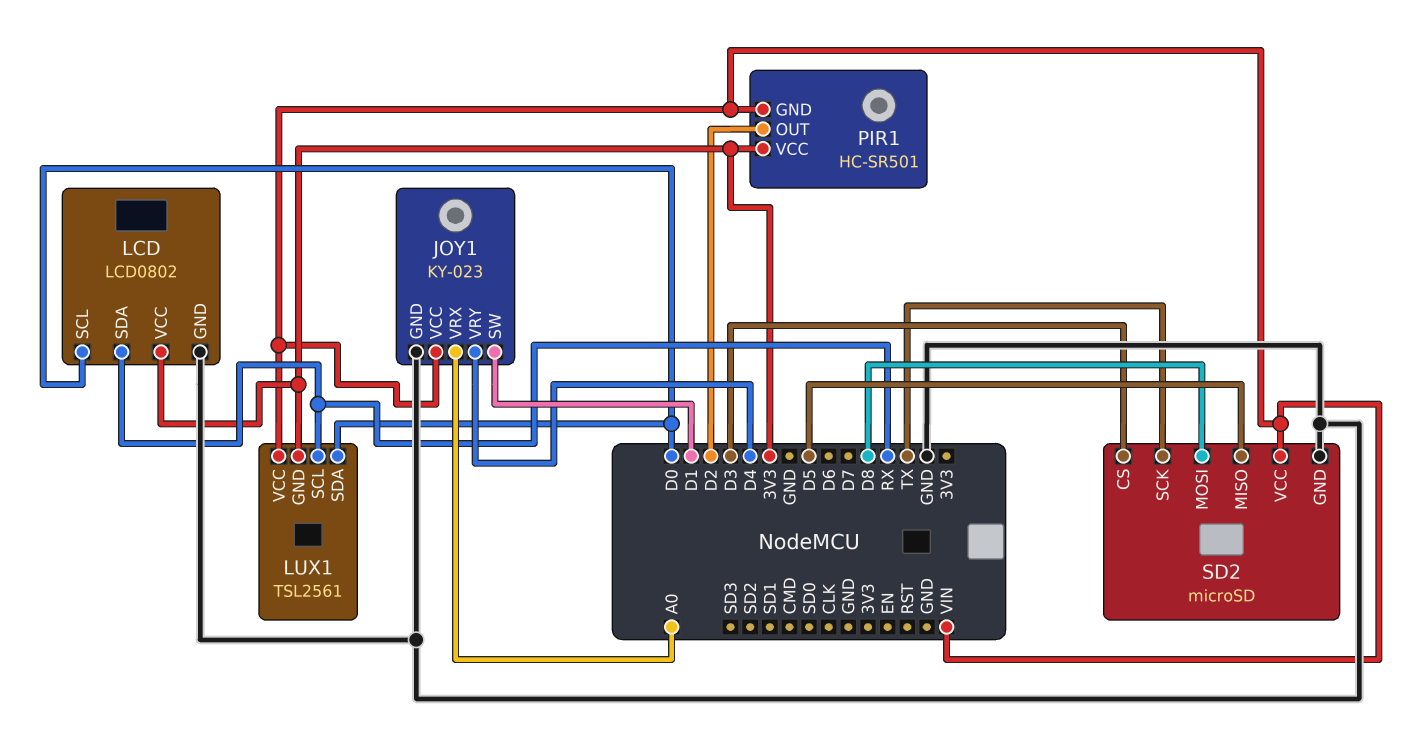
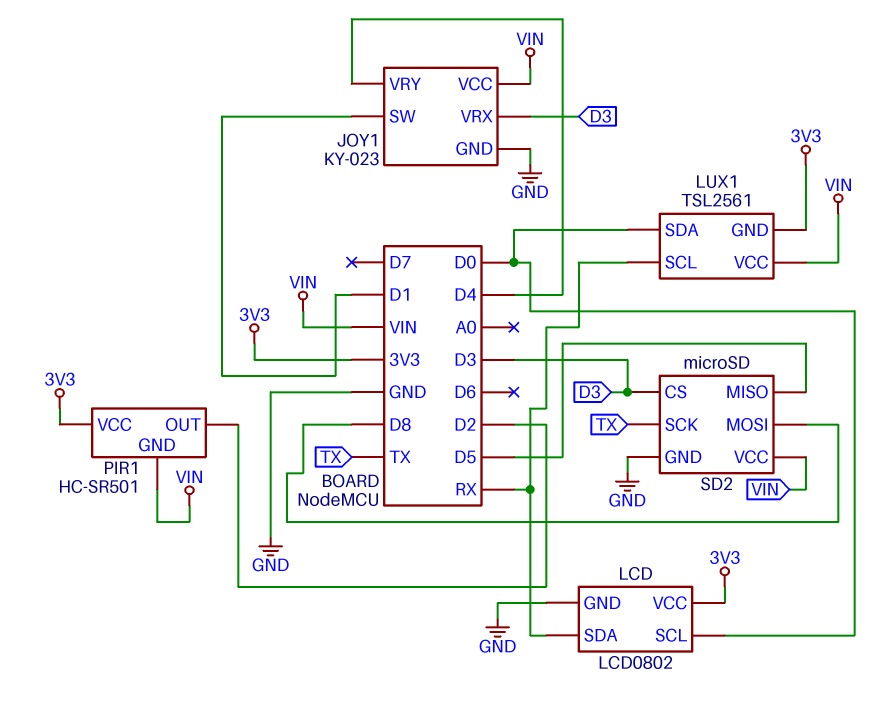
JOY1 pin VRX: A0 -> D3

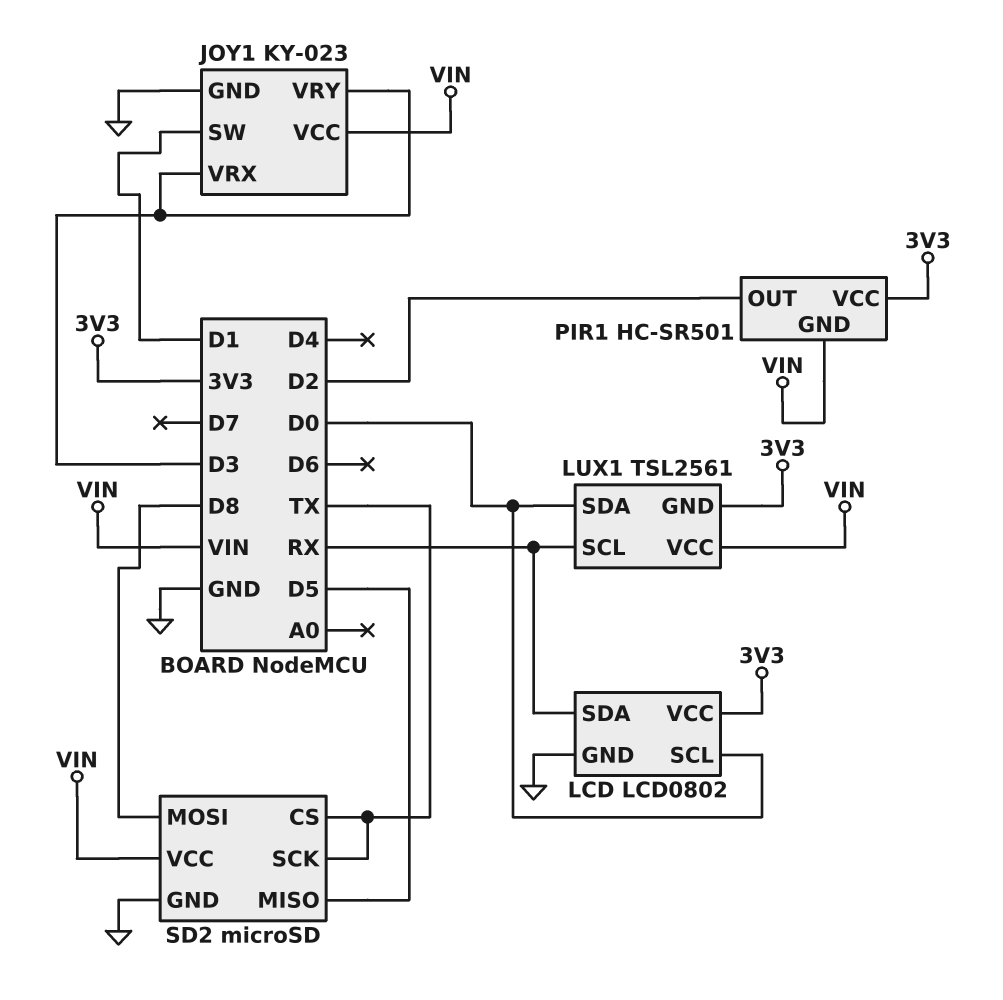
JOY1 pin VRY: D4 -> D3
SD2 pin CS: D3 -> TX

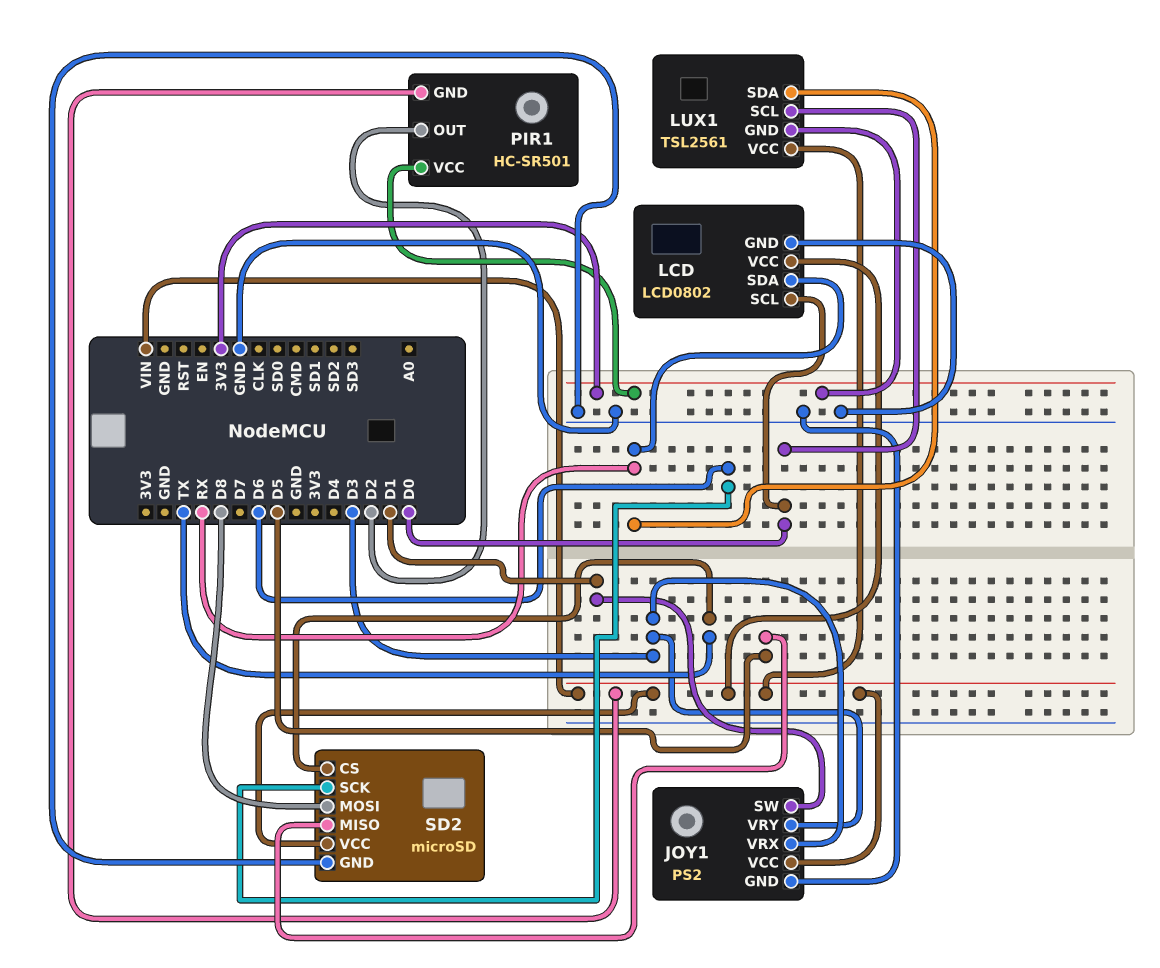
JOY1: KY-023 -> PS2
LCD pin VCC: 3V3 -> VIN
LUX1 pin SCL: RX -> D0
LUX1 pin SDA: D0 -> RX
SD2 pin SCK: TX -> D6

